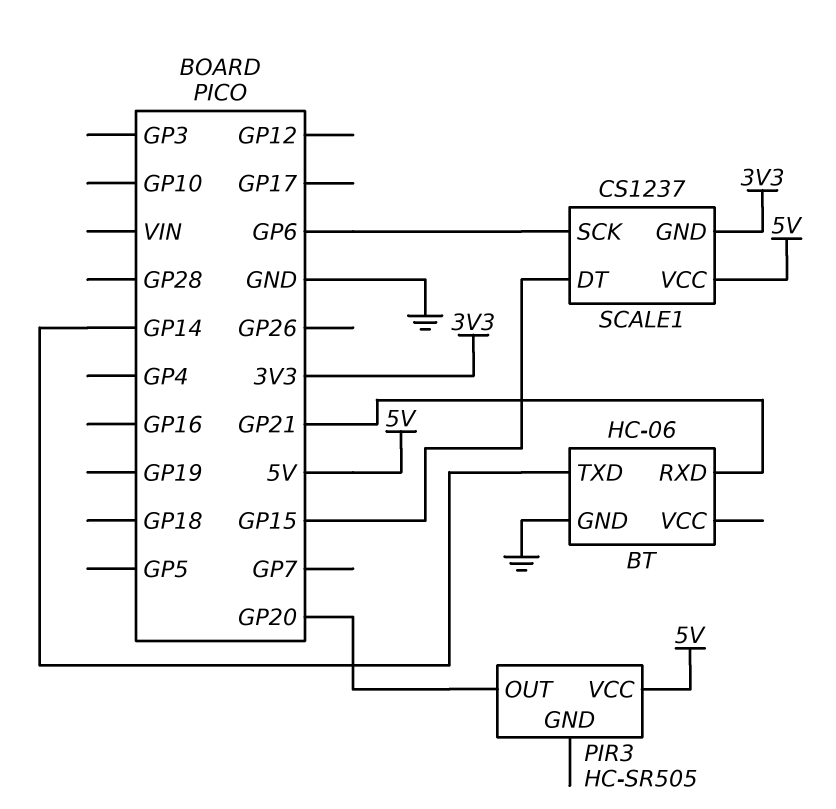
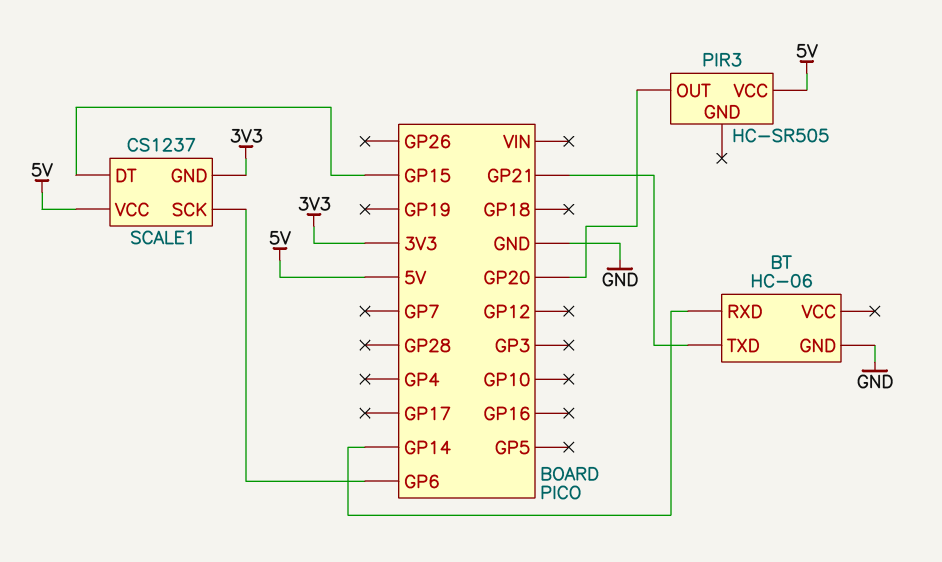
BT pin RXD: GP21 -> GP14
BT pin TXD: GP14 -> GP21

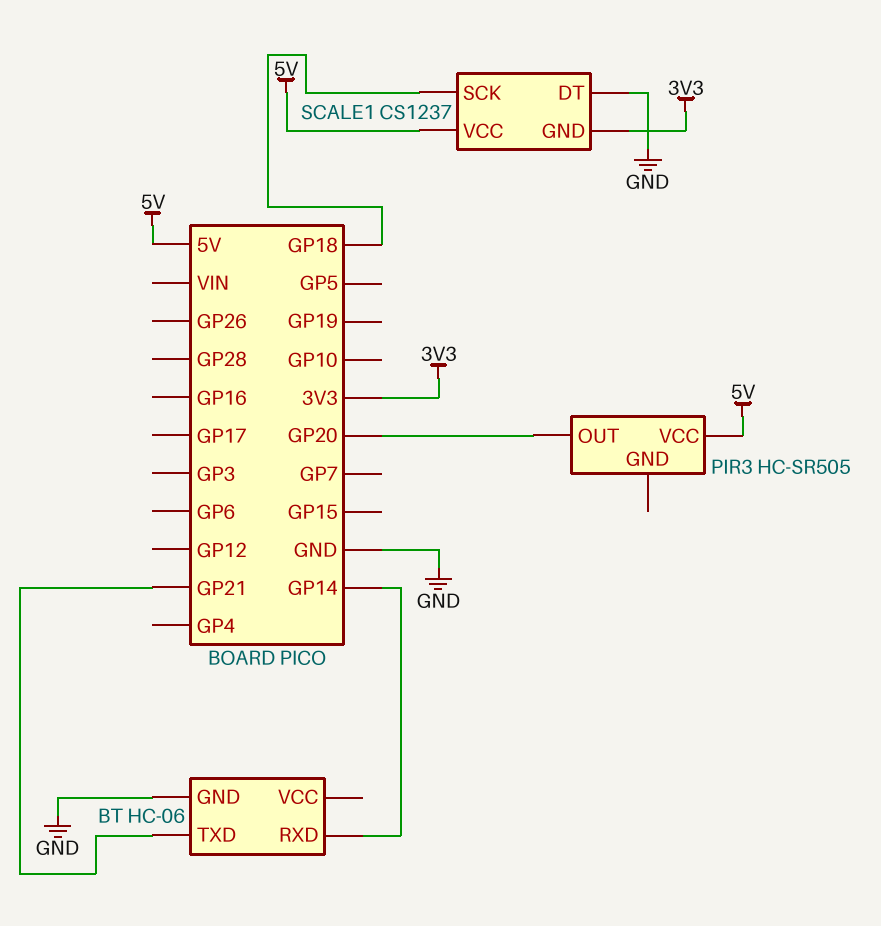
SCALE1 pin DT: GP15 -> GND
SCALE1 pin SCK: GP6 -> GP18

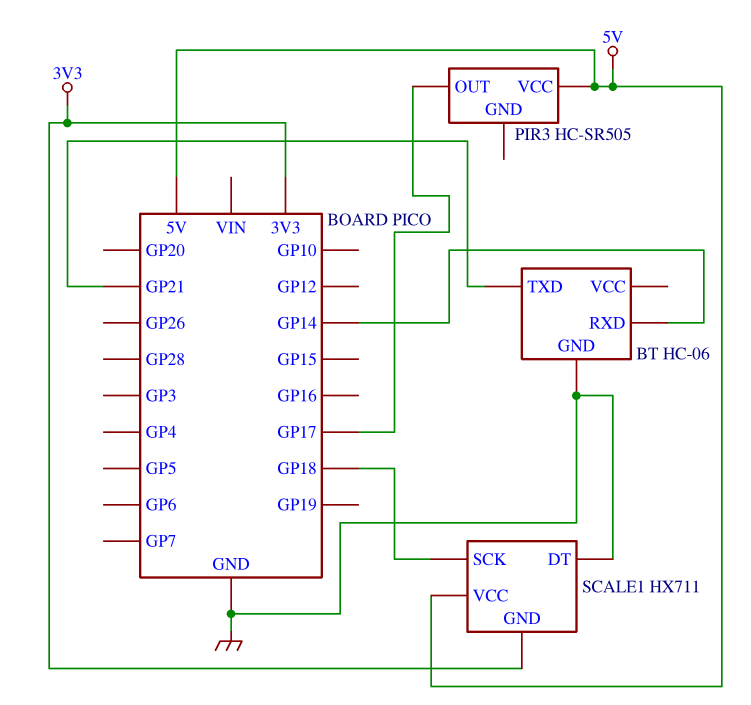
PIR3 pin OUT: GP20 -> GP17
SCALE1: CS1237 -> HX711

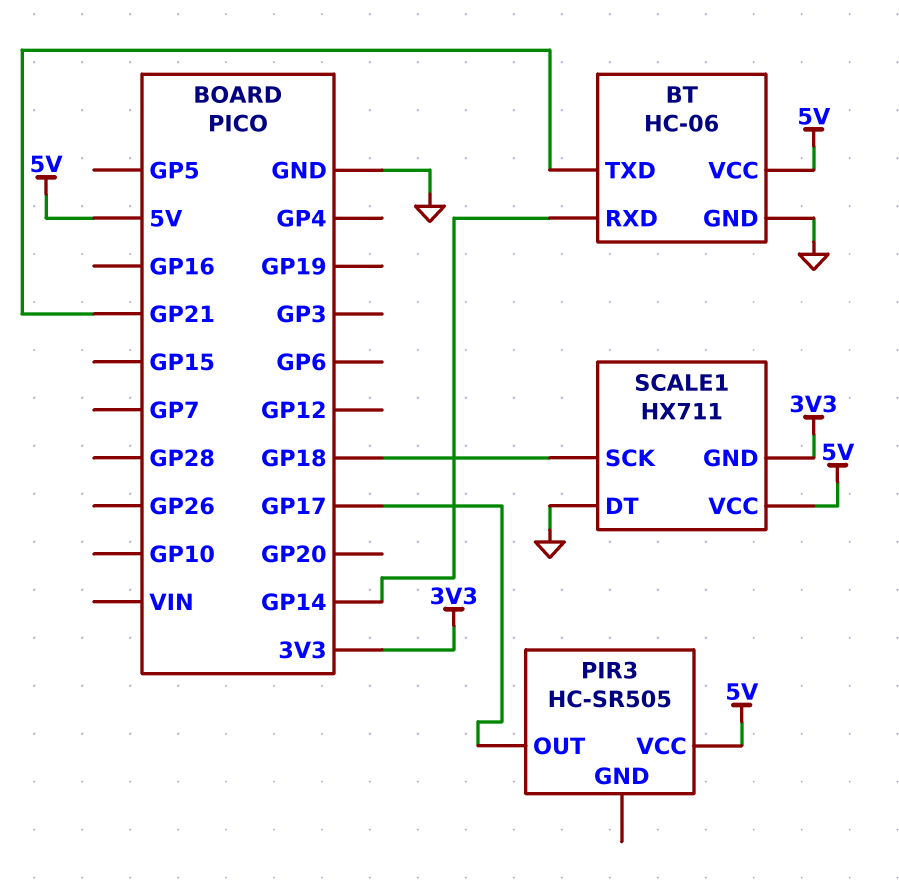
BT pin VCC: none -> 5V

